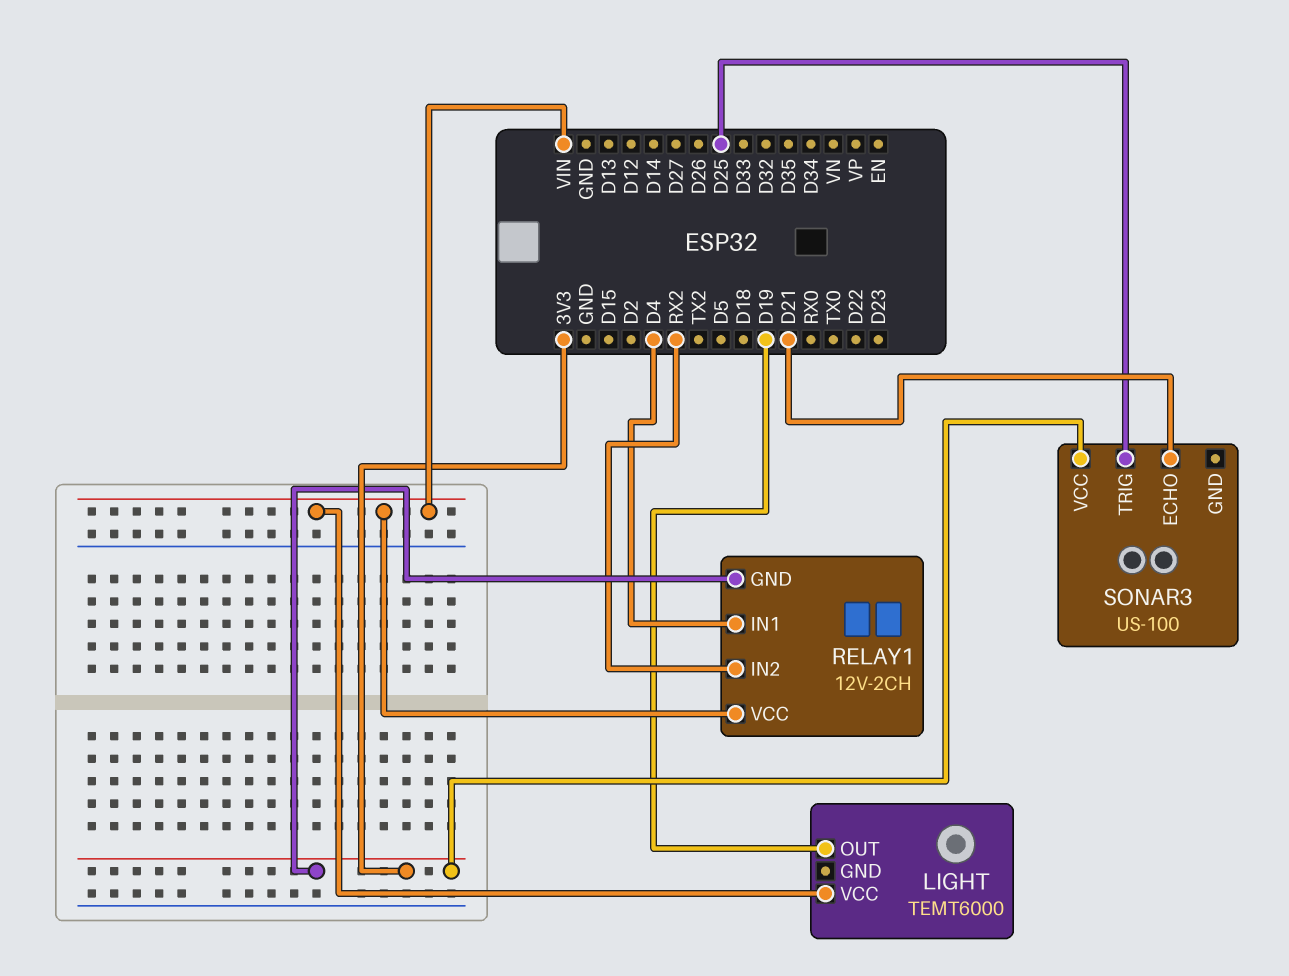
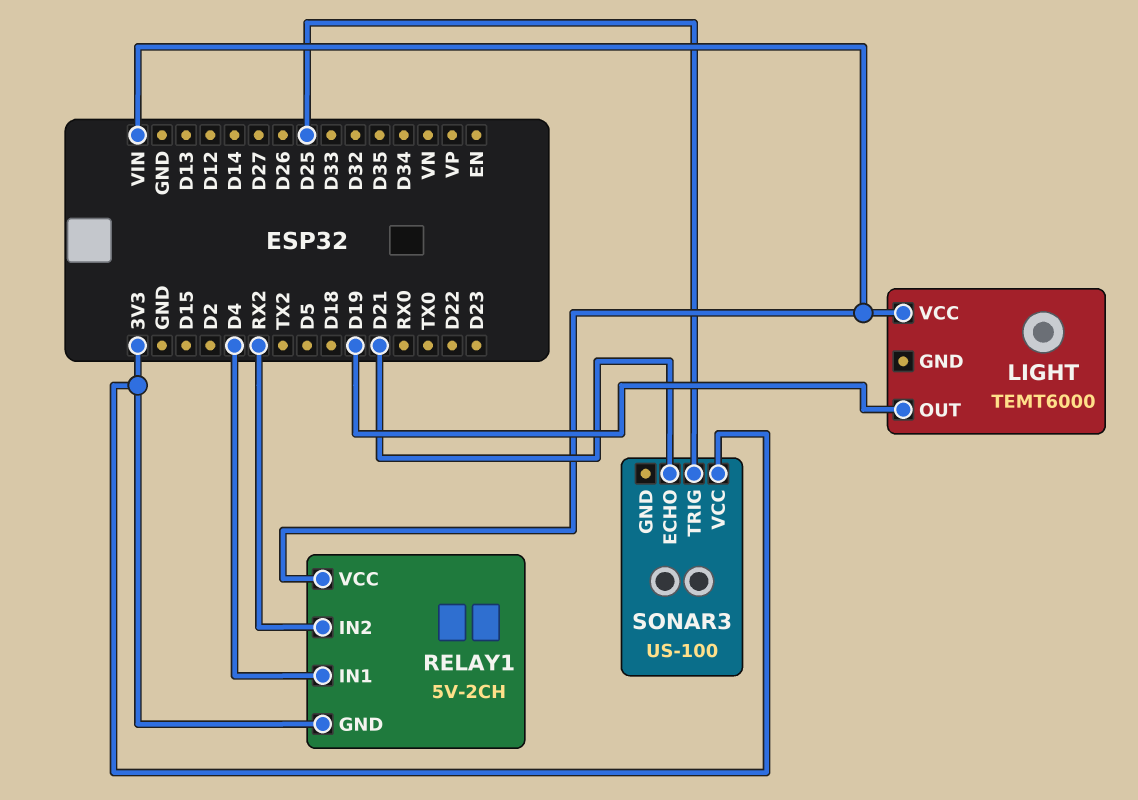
RELAY1: 12V-2CH -> 5V-2CH

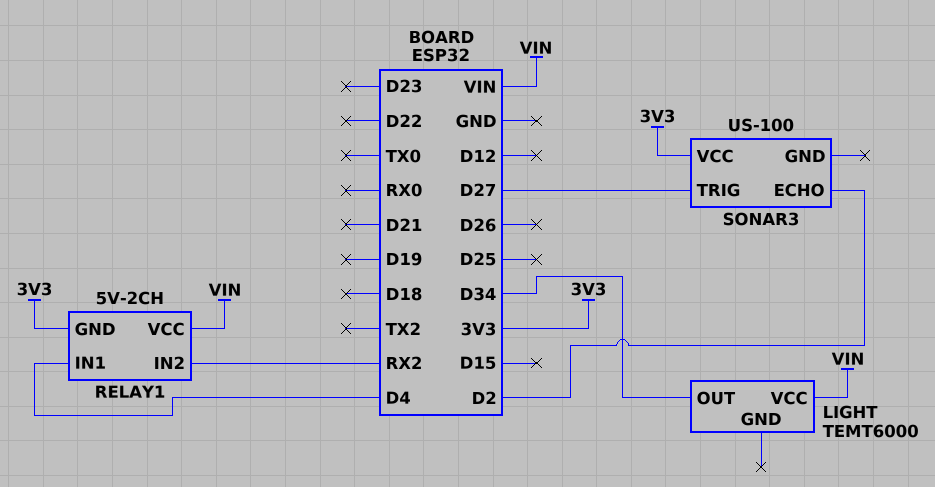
LIGHT pin OUT: D19 -> D34
SONAR3 pin ECHO: D21 -> D2
SONAR3 pin TRIG: D25 -> D27

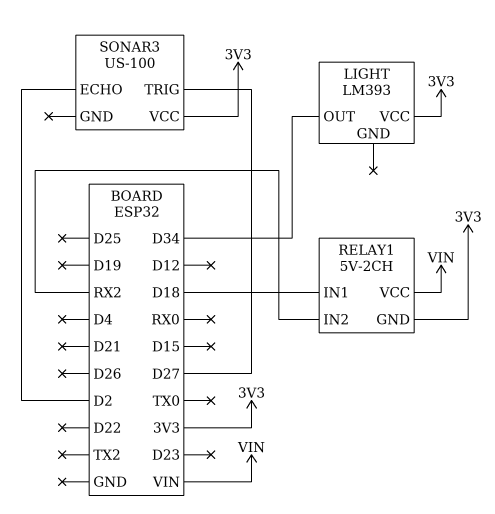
LIGHT: TEMT6000 -> LM393
LIGHT pin VCC: VIN -> 3V3
RELAY1 pin IN1: D4 -> D18

